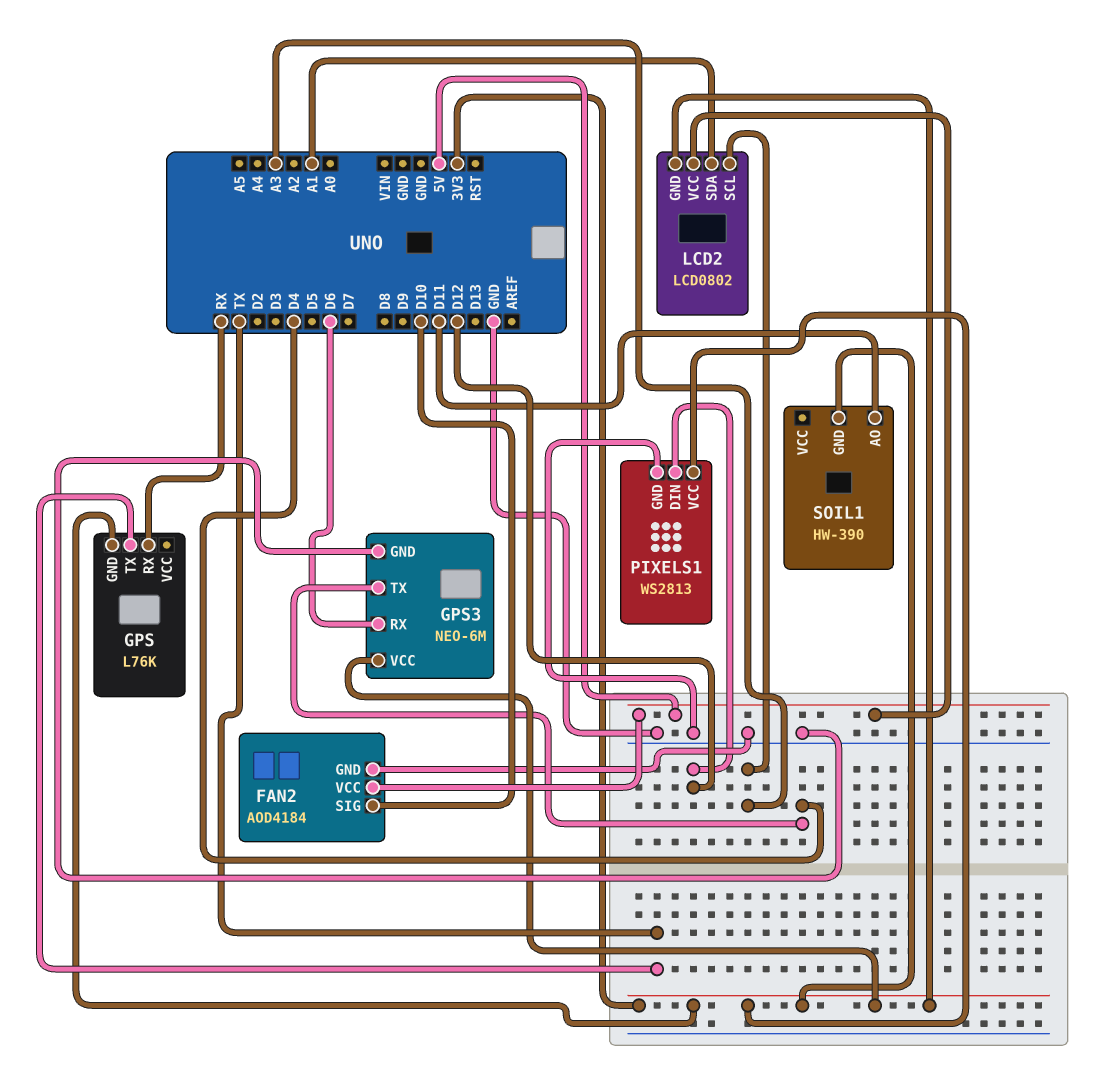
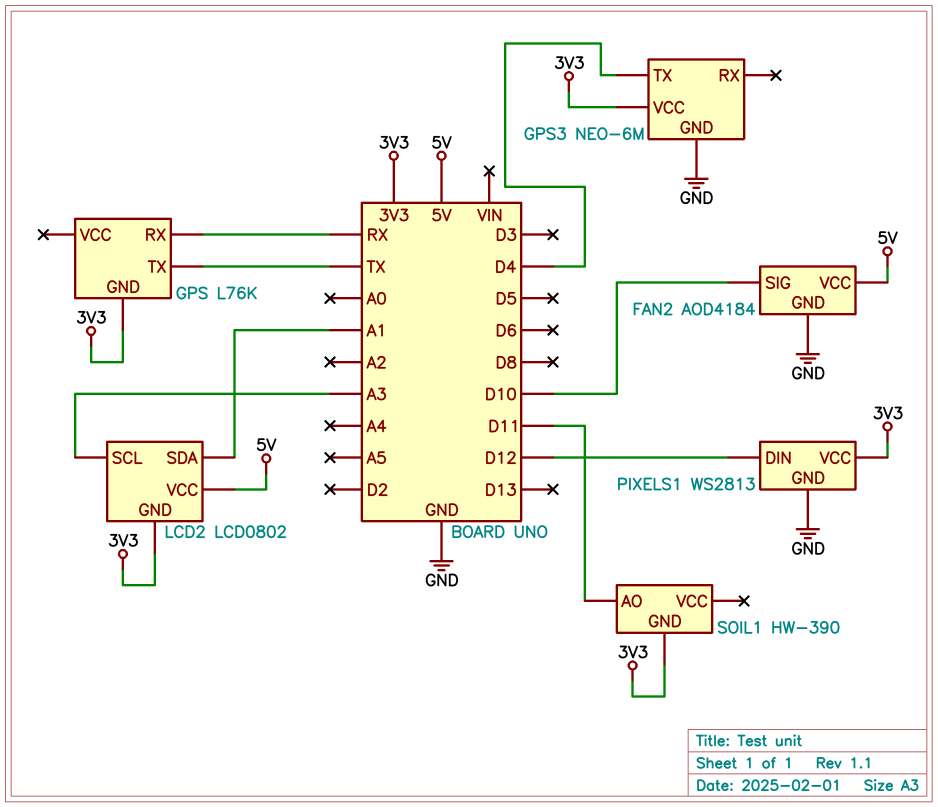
GPS3 pin RX: D6 -> none

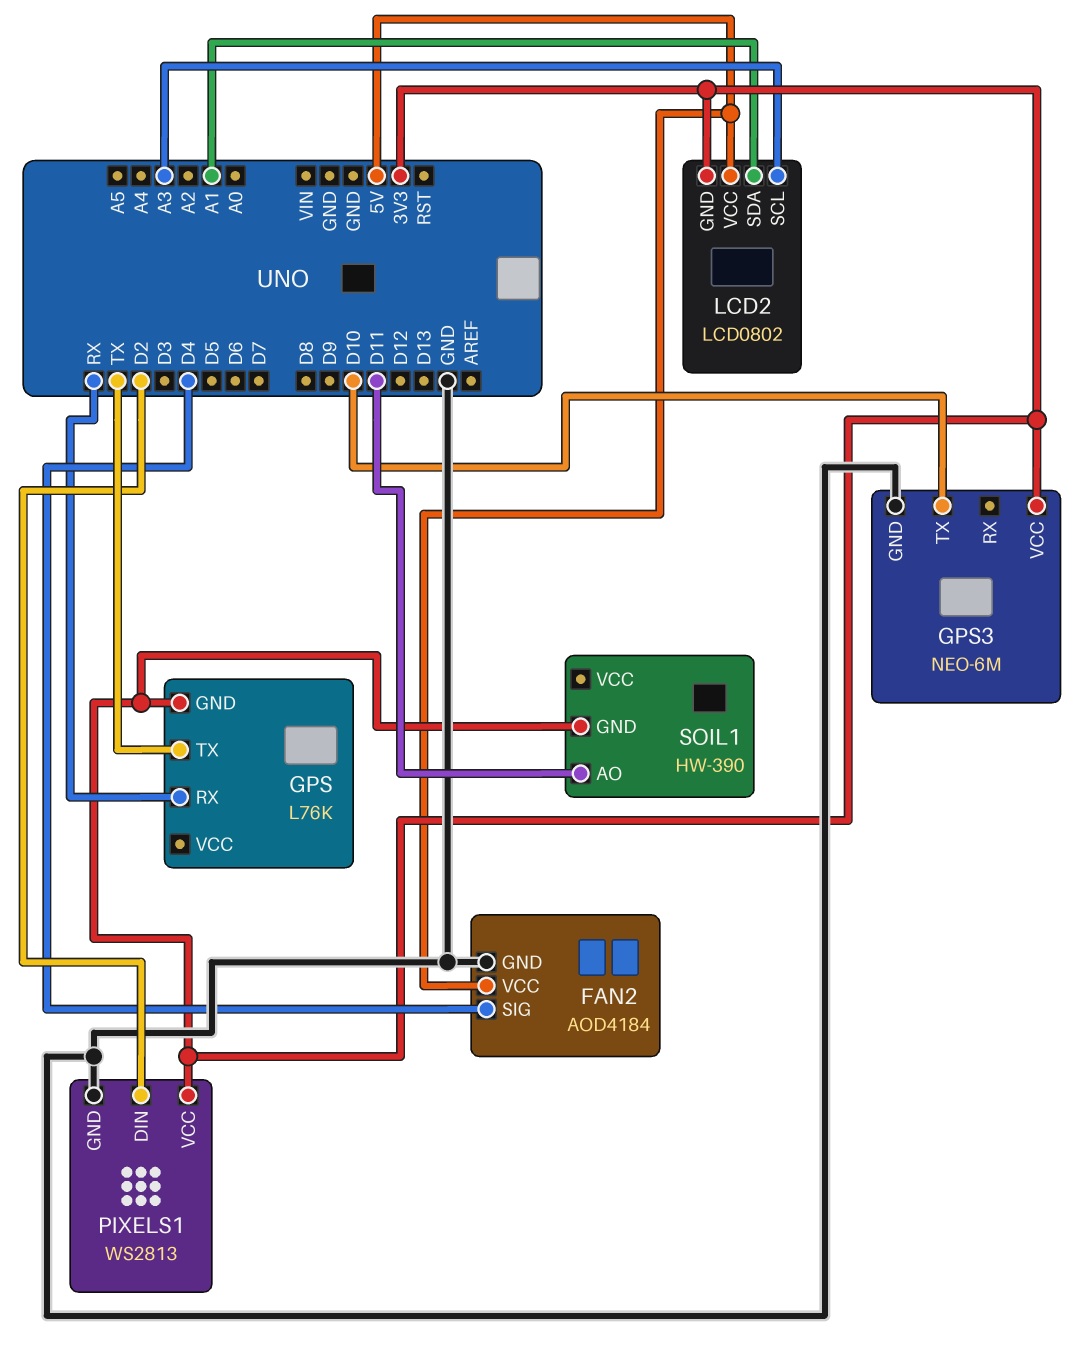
FAN2 pin SIG: D10 -> D4
GPS3 pin TX: D4 -> D10
PIXELS1 pin DIN: D12 -> D2

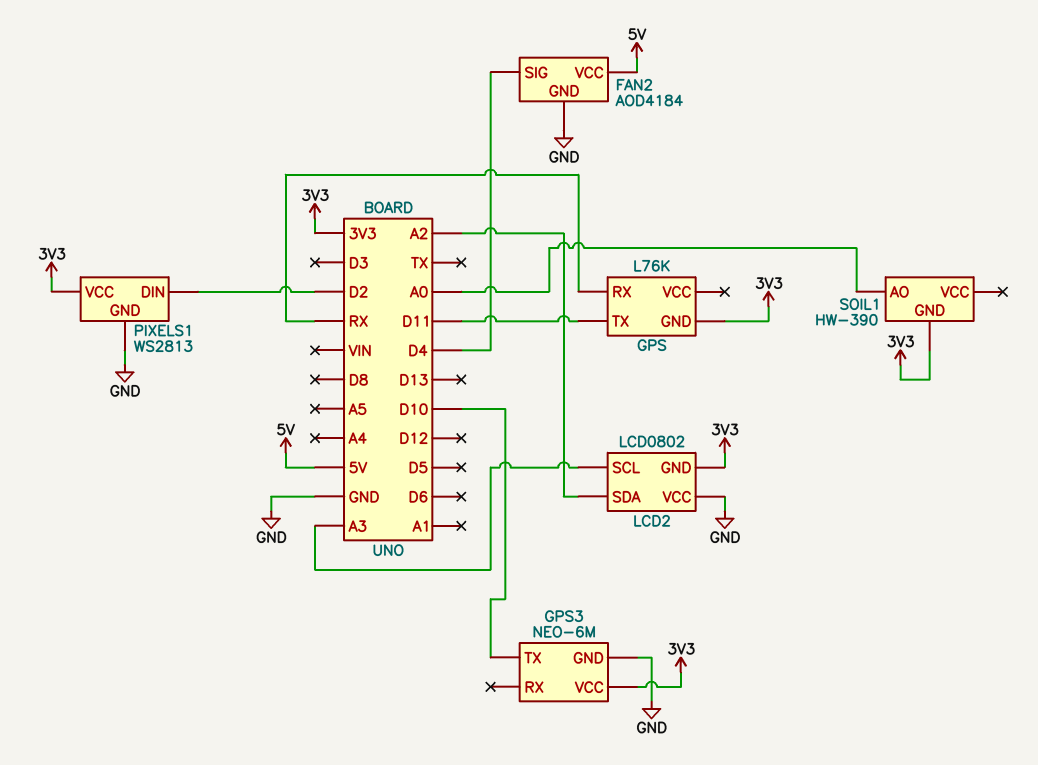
GPS pin TX: TX -> D11
LCD2 pin SDA: A1 -> A2
LCD2 pin VCC: 5V -> GND
SOIL1 pin AO: D11 -> A0

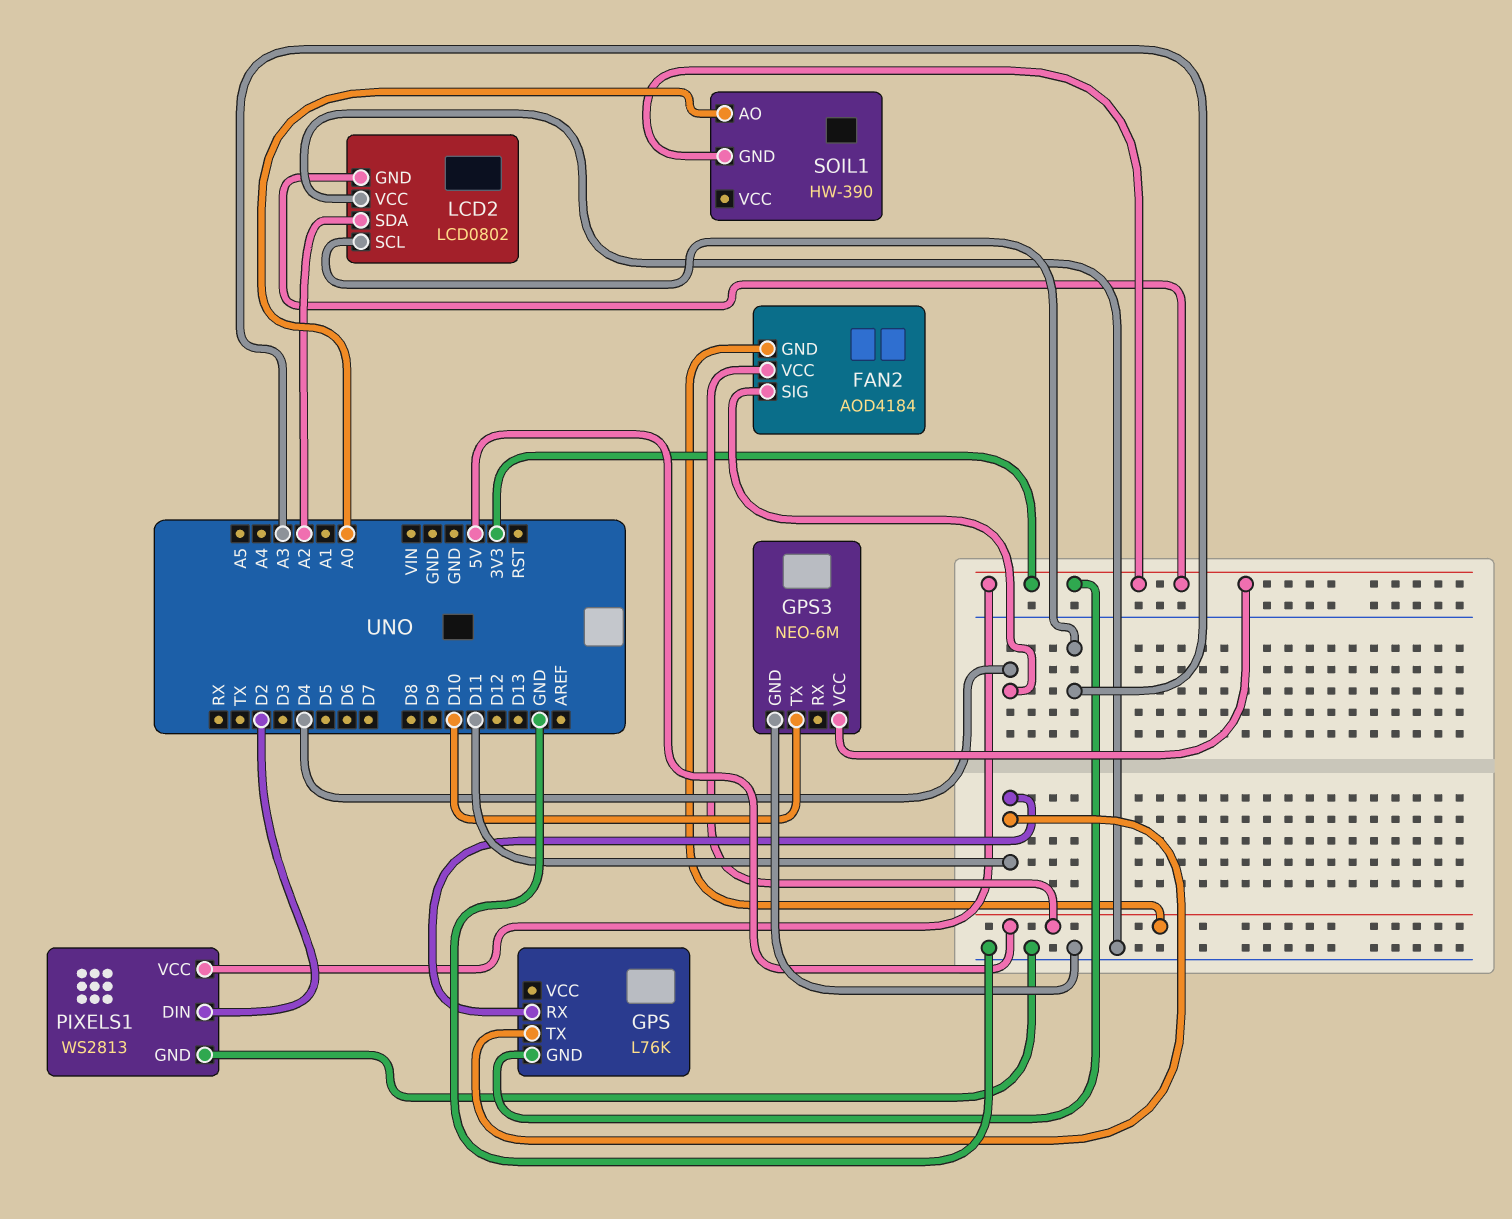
FAN2 pin GND: GND -> 5V
GPS pin RX: RX -> D11

